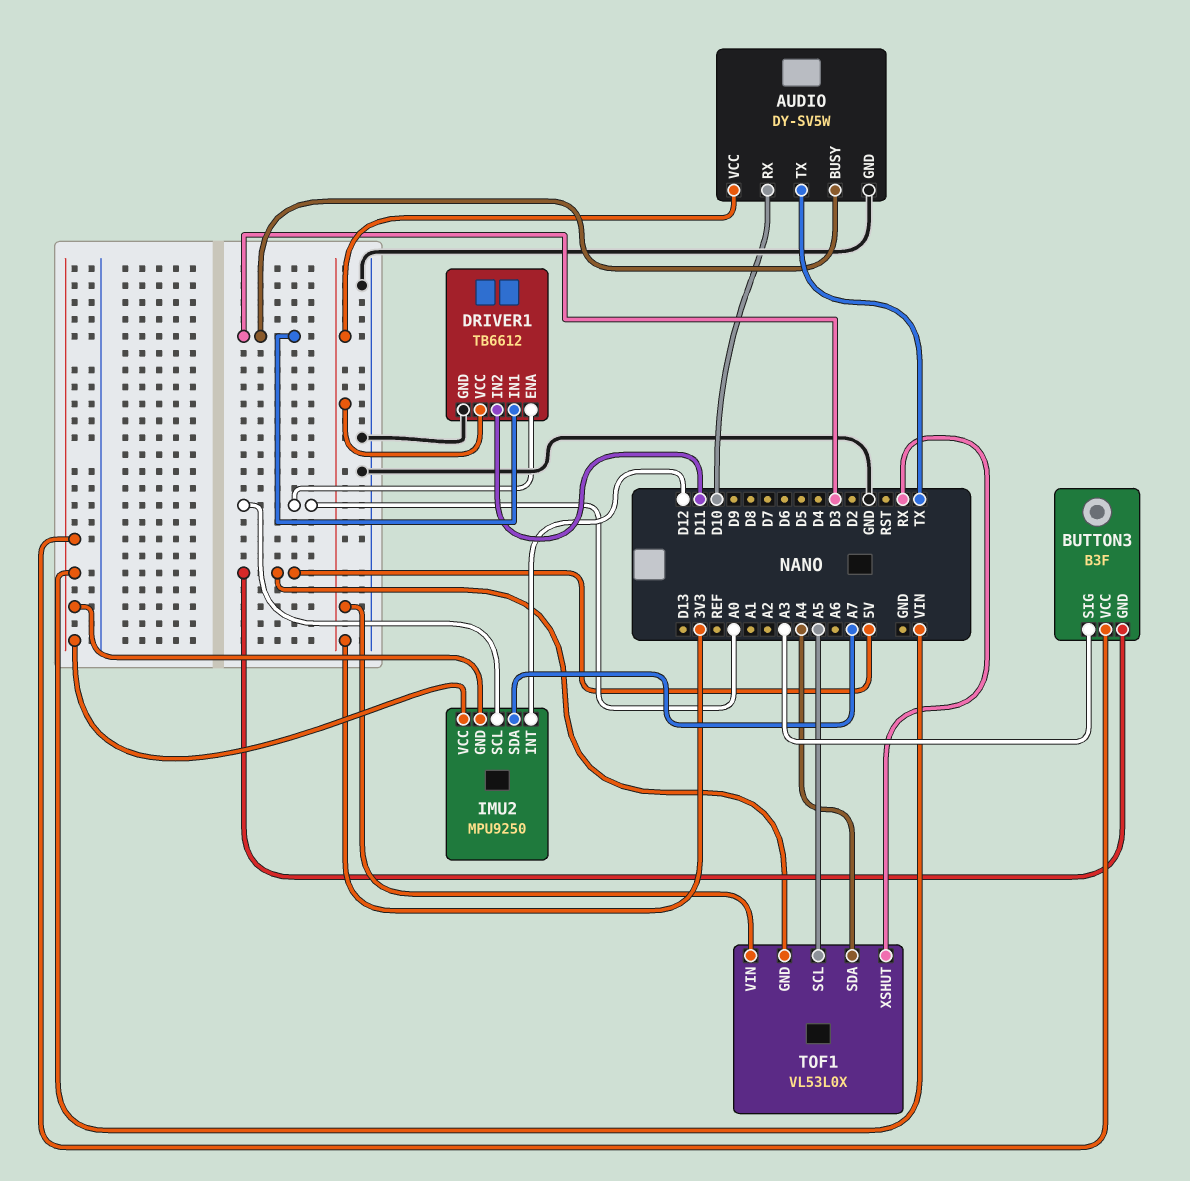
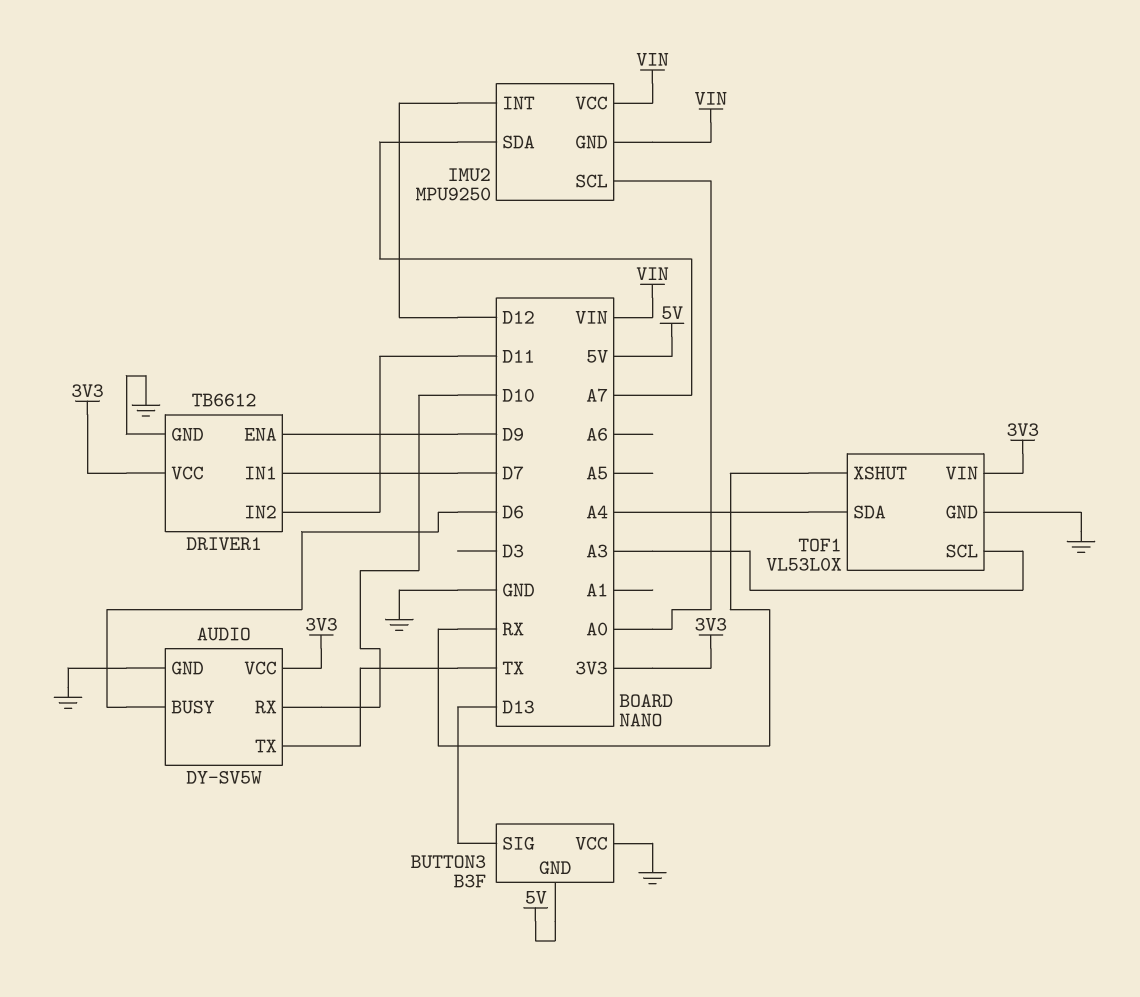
AUDIO pin BUSY: D3 -> D6
BUTTON3 pin SIG: A3 -> D13
BUTTON3 pin VCC: VIN -> GND
DRIVER1 pin ENA: A0 -> D9
DRIVER1 pin IN1: D3 -> D7
TOF1 pin GND: 5V -> GND
TOF1 pin SCL: A5 -> A3

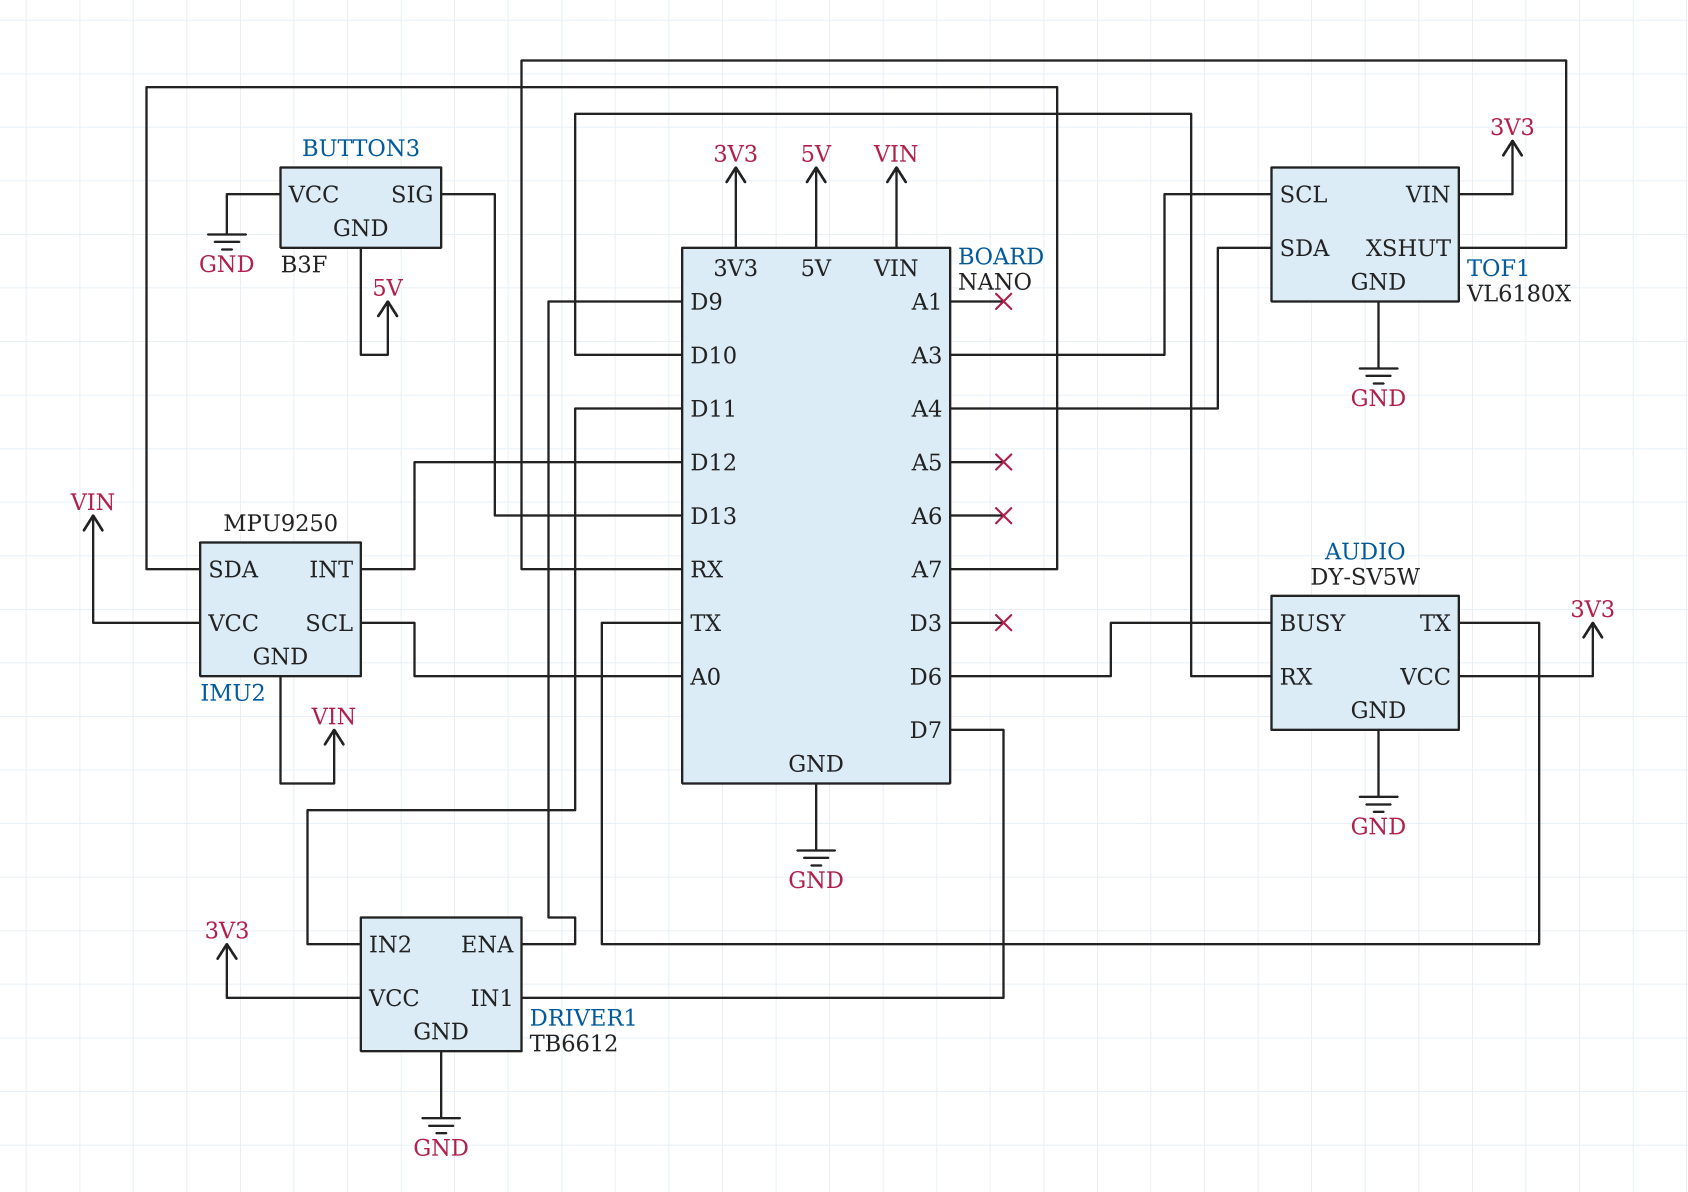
TOF1: VL53L0X -> VL6180X

